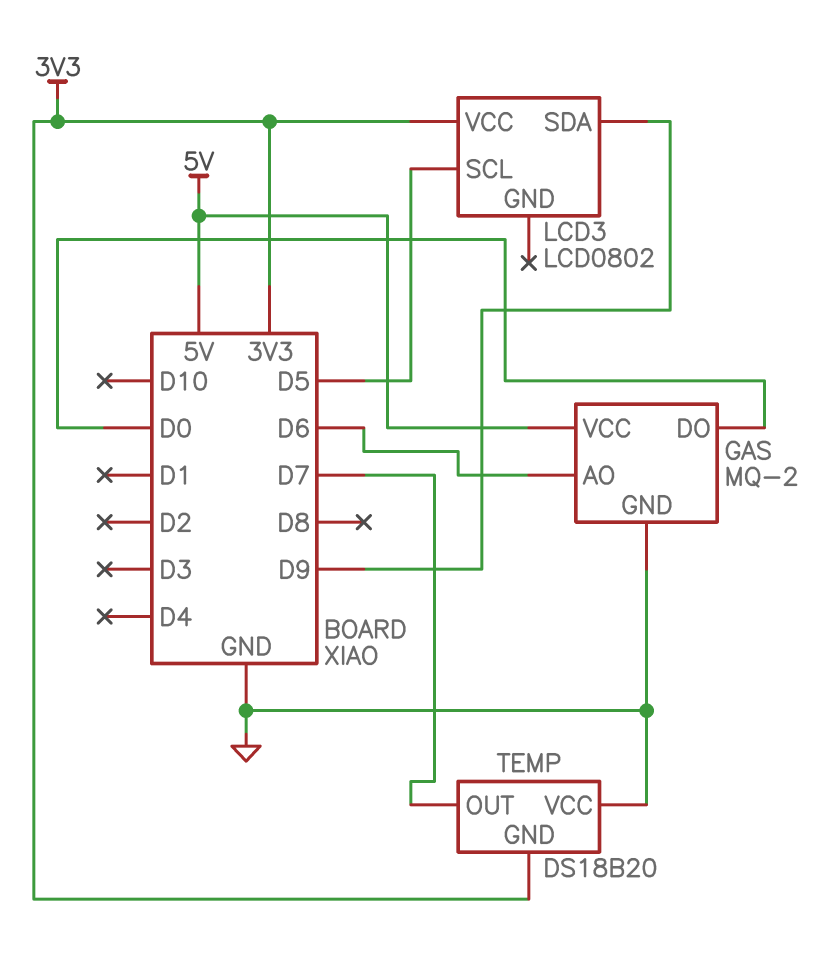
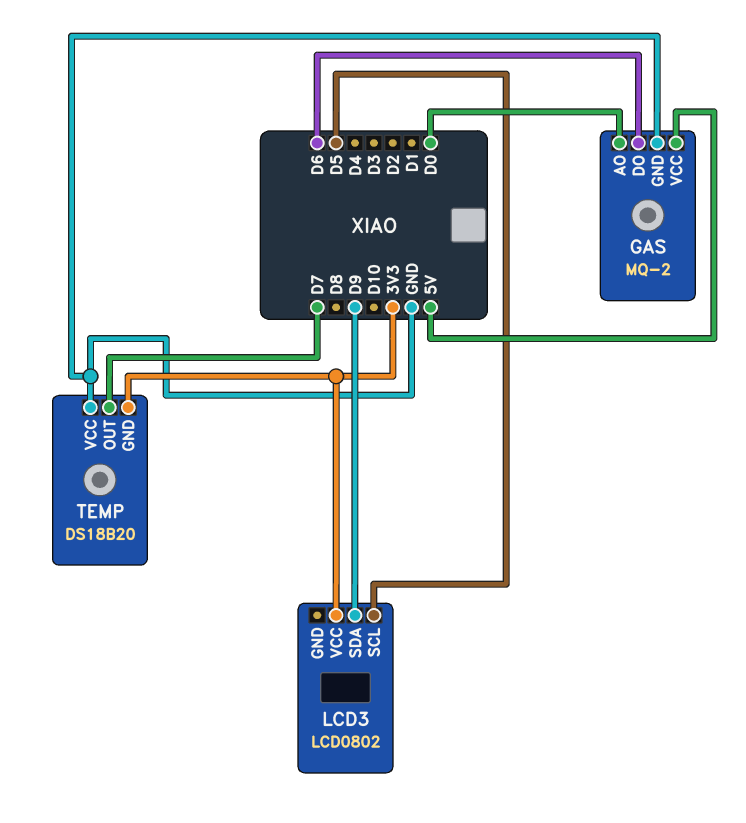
GAS pin AO: D6 -> D0
GAS pin DO: D0 -> D6

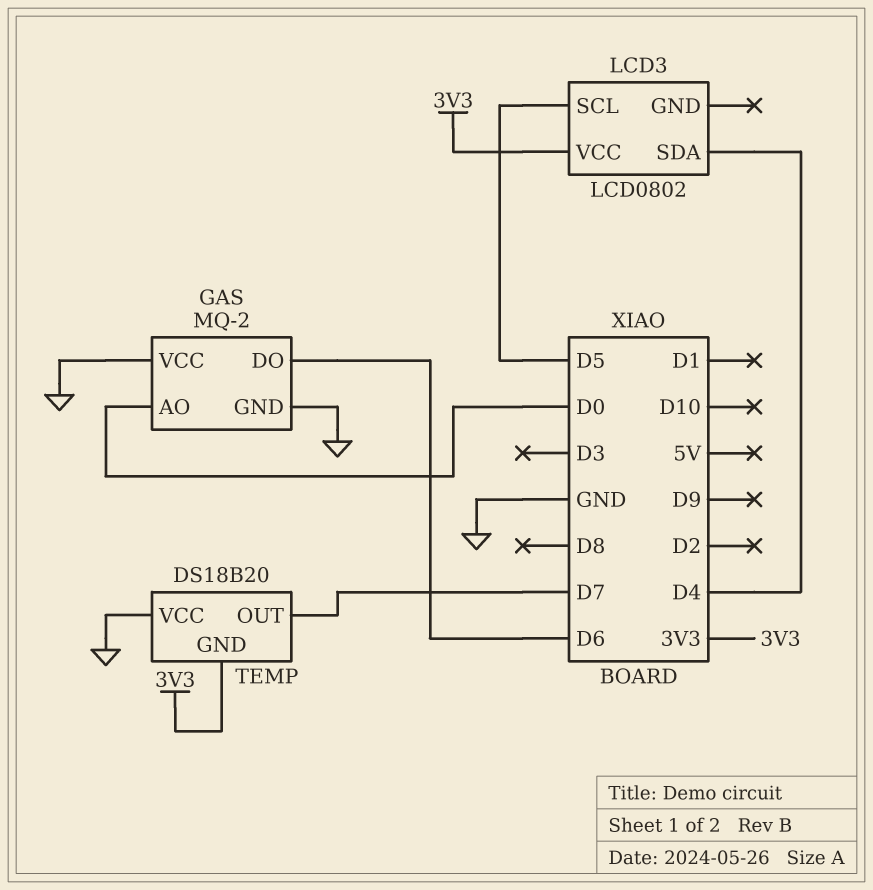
GAS pin VCC: 5V -> GND
LCD3 pin SDA: D9 -> D4

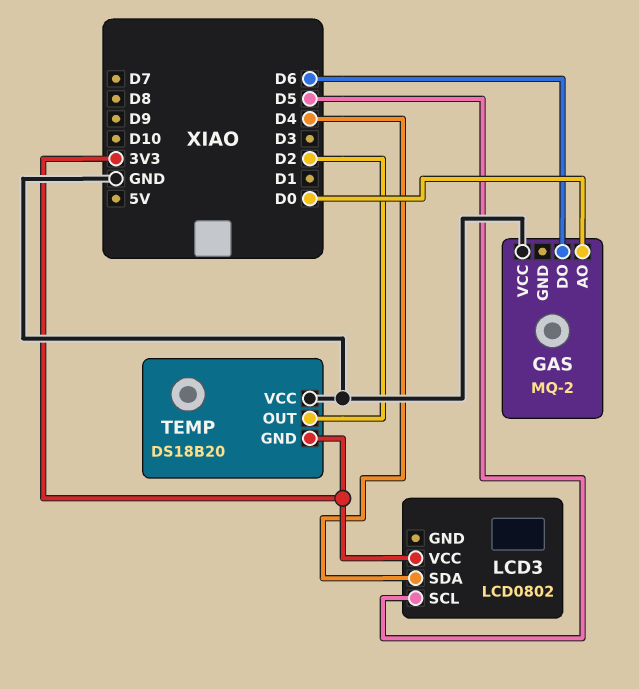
GAS pin GND: GND -> none
TEMP pin OUT: D7 -> D2

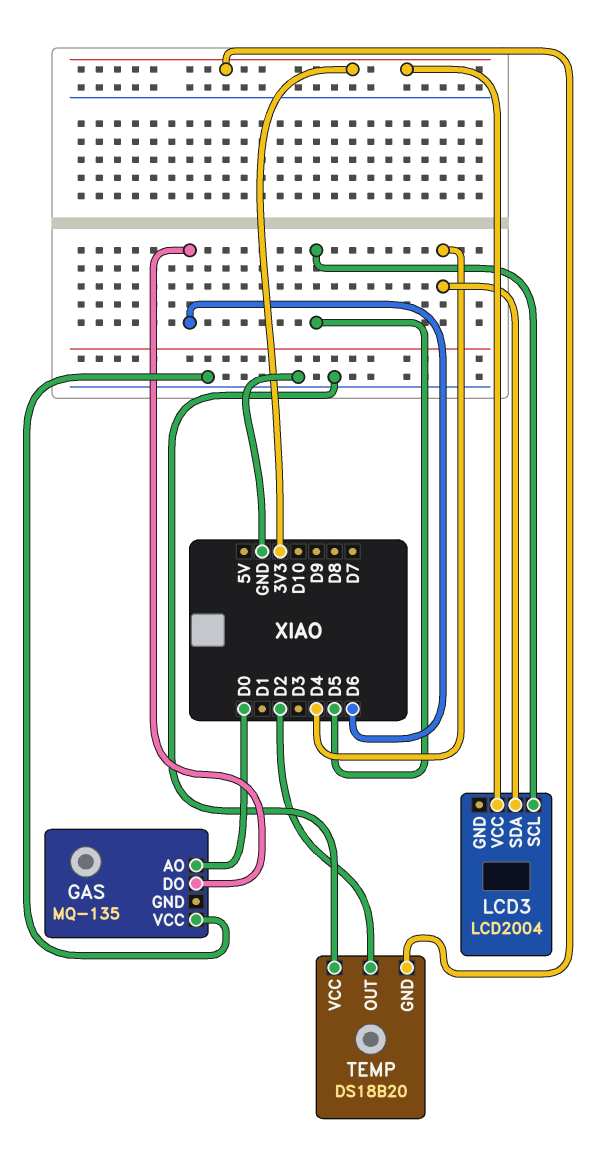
GAS: MQ-2 -> MQ-135
LCD3: LCD0802 -> LCD2004

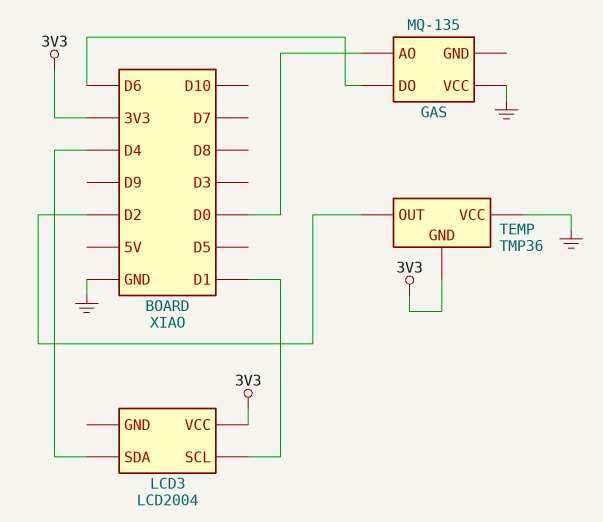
LCD3 pin SCL: D5 -> D1
TEMP: DS18B20 -> TMP36

